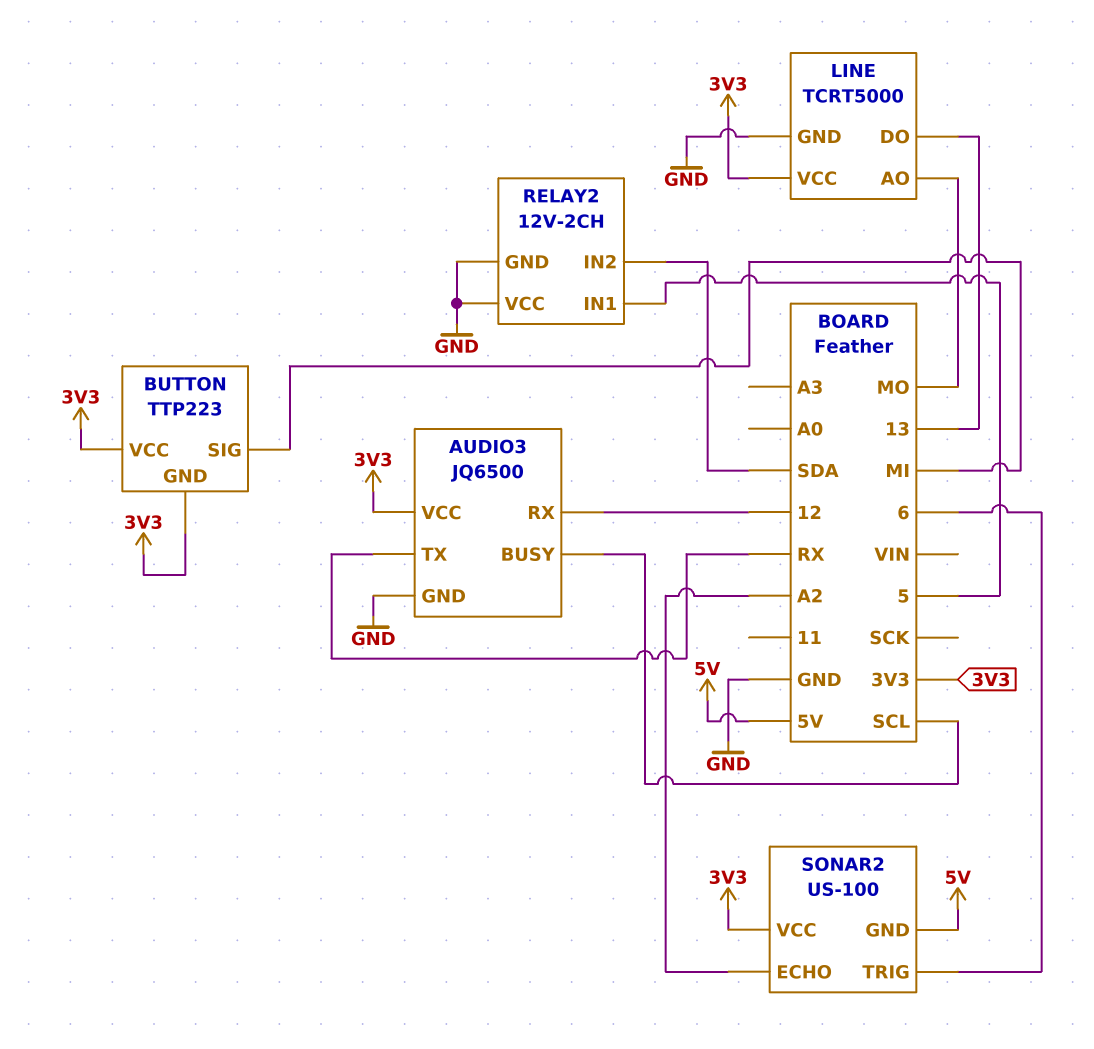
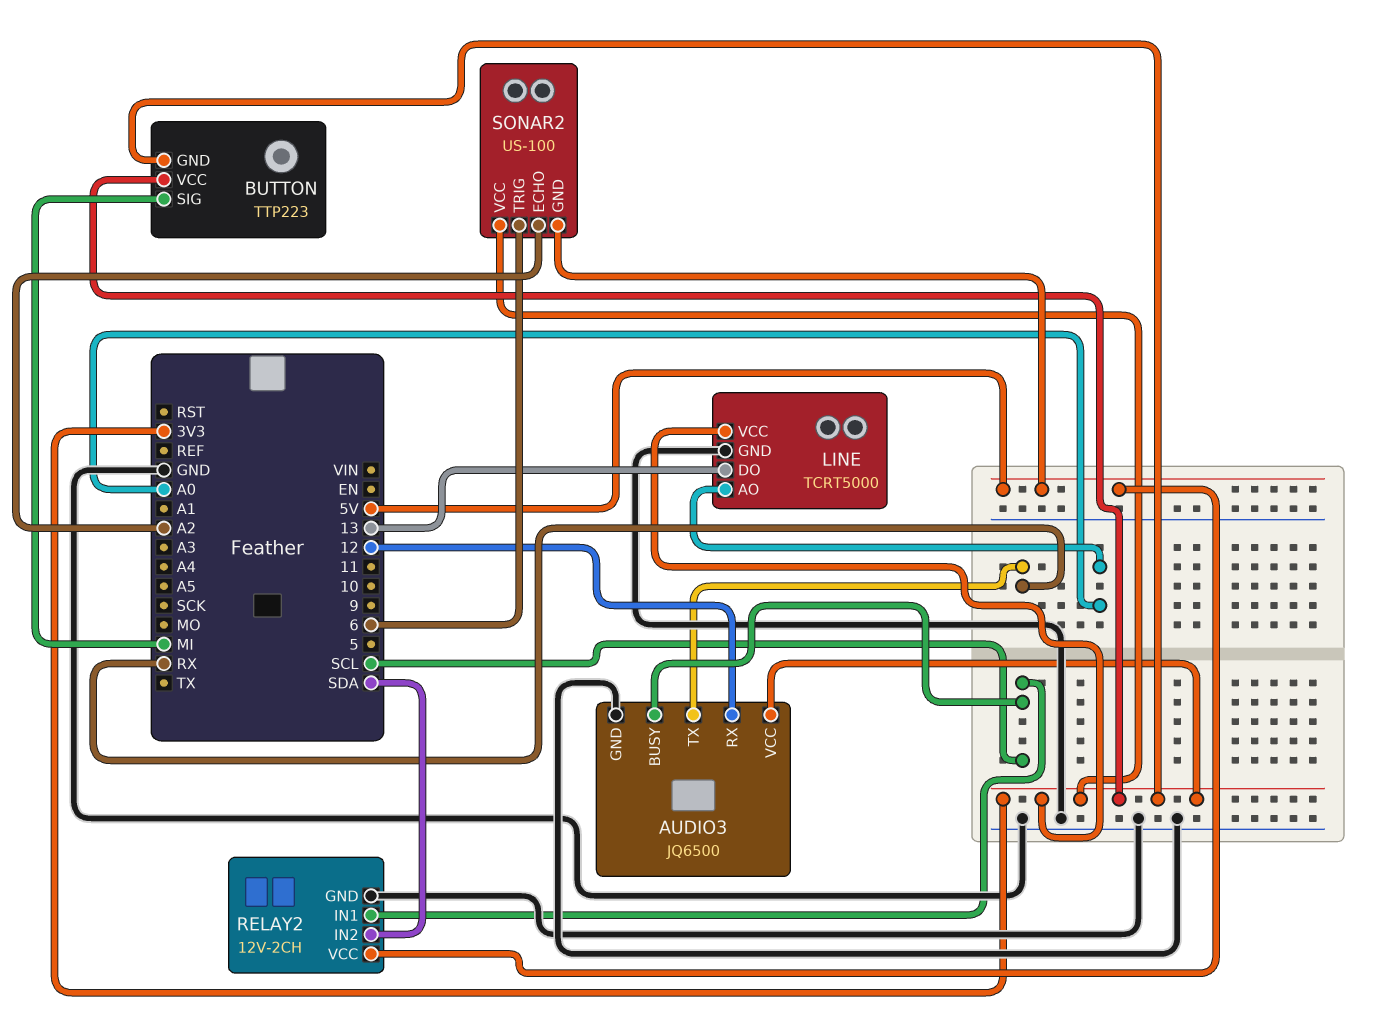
LINE pin AO: MO -> A0
RELAY2 pin IN1: 5 -> SCL
RELAY2 pin VCC: GND -> 5V

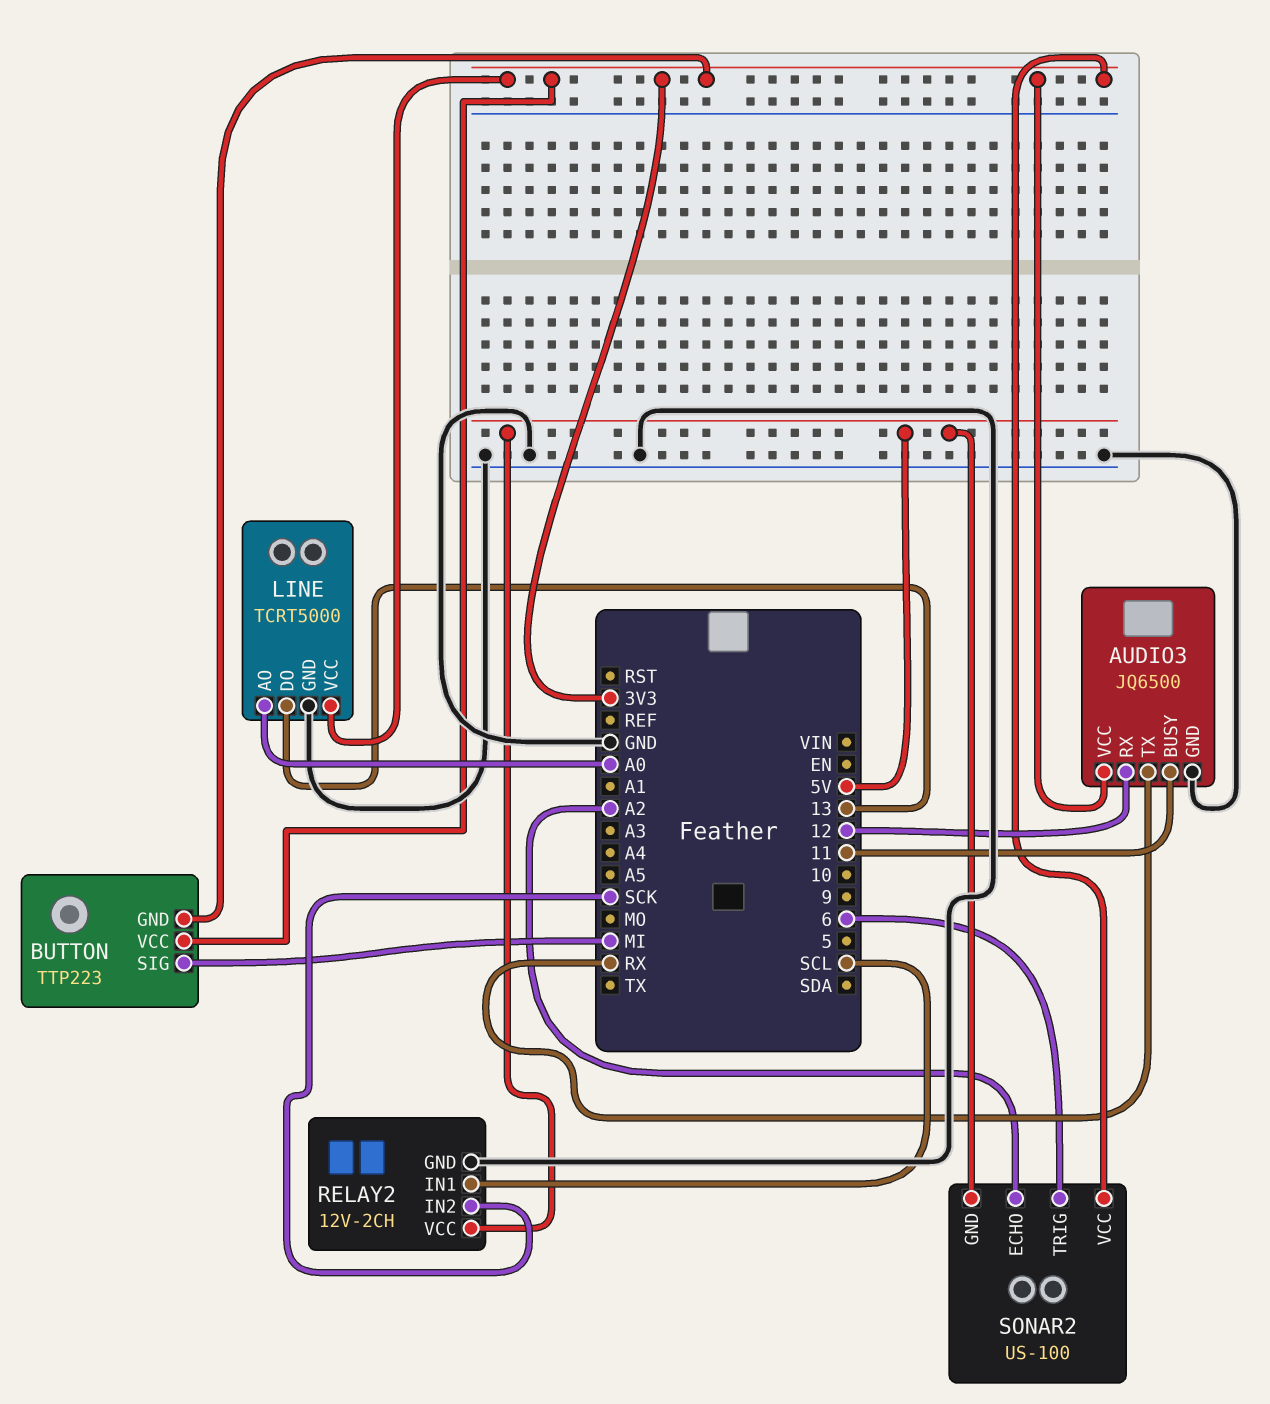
AUDIO3 pin BUSY: SCL -> 11
RELAY2 pin IN2: SDA -> SCK

